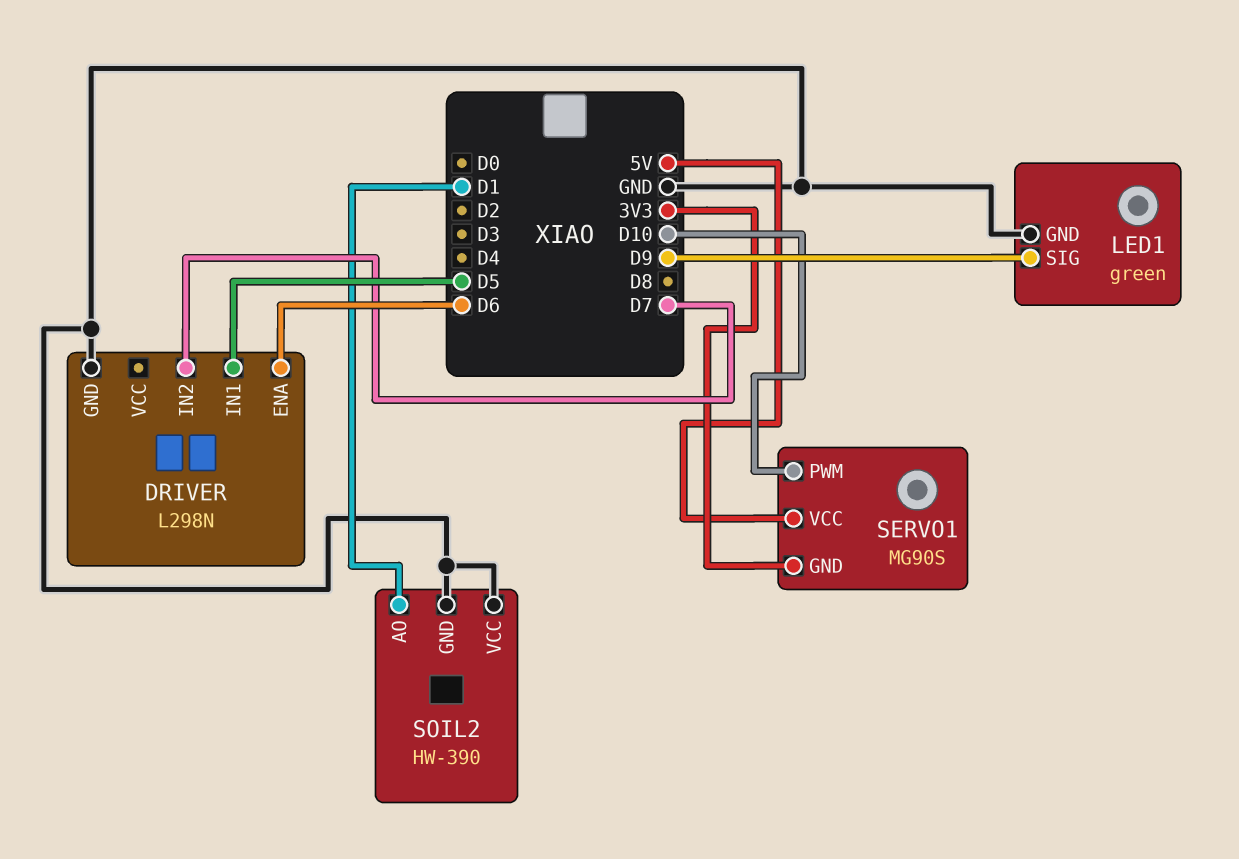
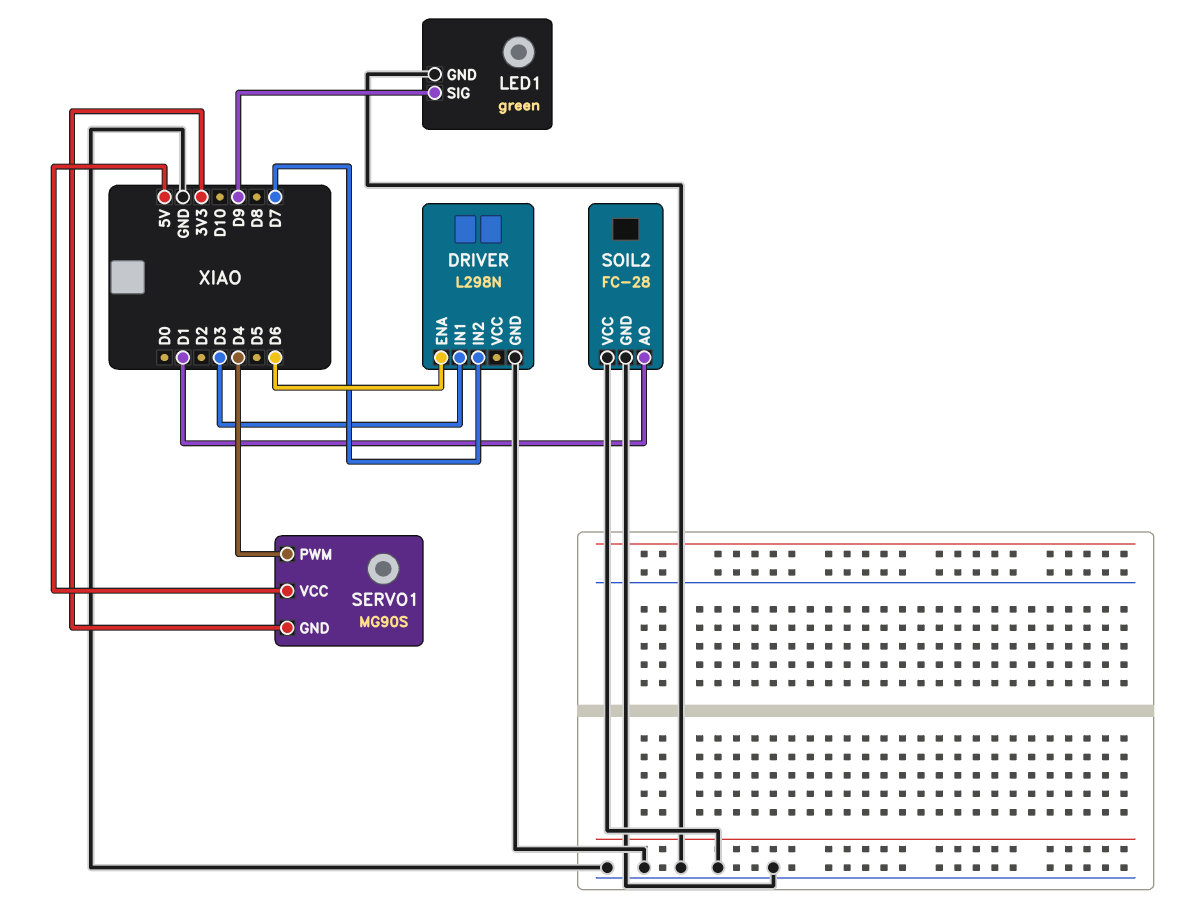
DRIVER pin IN1: D5 -> D3
SERVO1 pin PWM: D10 -> D4
SOIL2: HW-390 -> FC-28

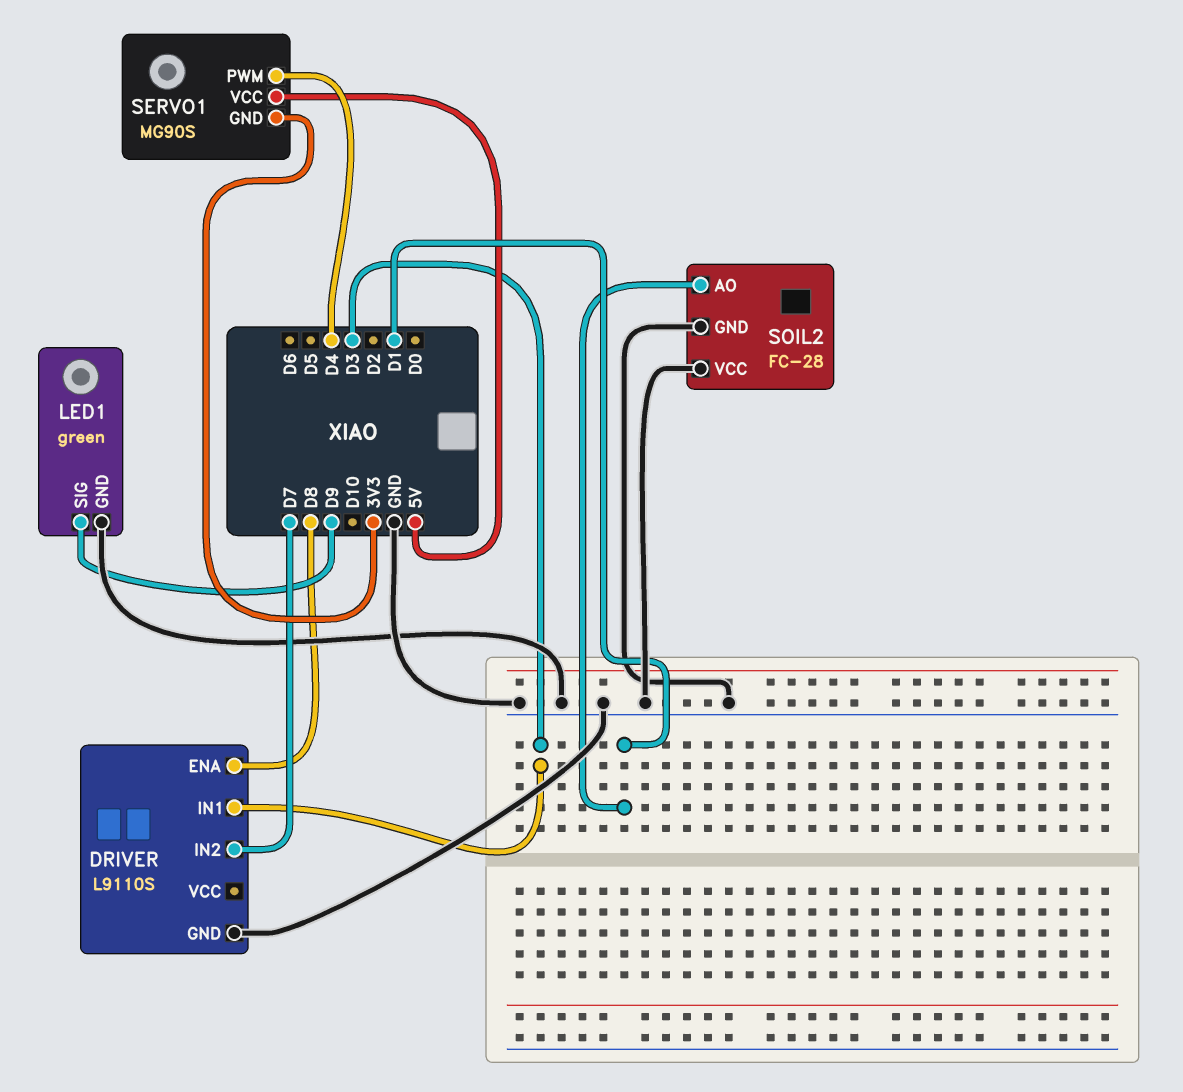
DRIVER: L298N -> L9110S
DRIVER pin ENA: D6 -> D8

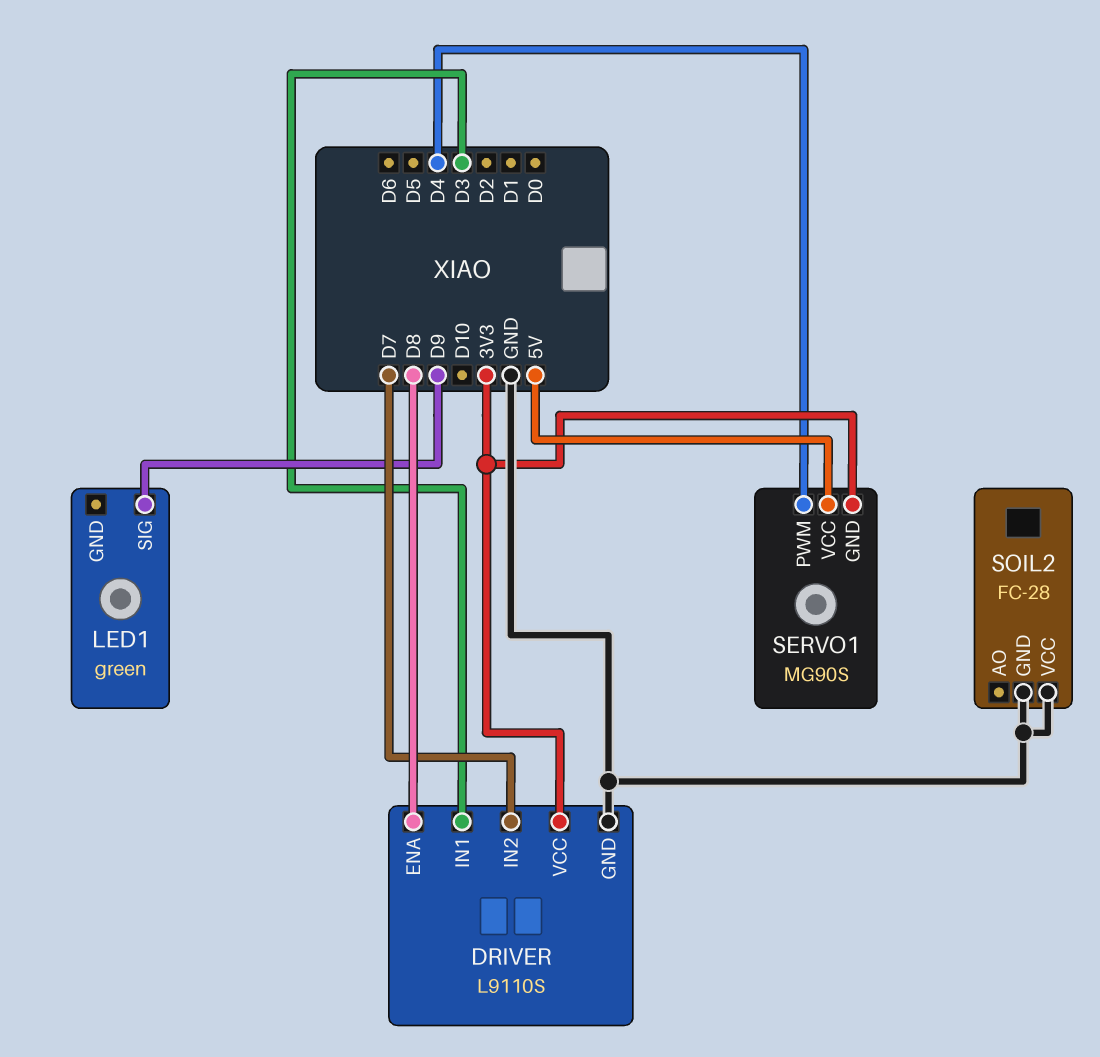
DRIVER pin VCC: none -> 3V3
LED1 pin GND: GND -> none
SOIL2 pin AO: D1 -> none

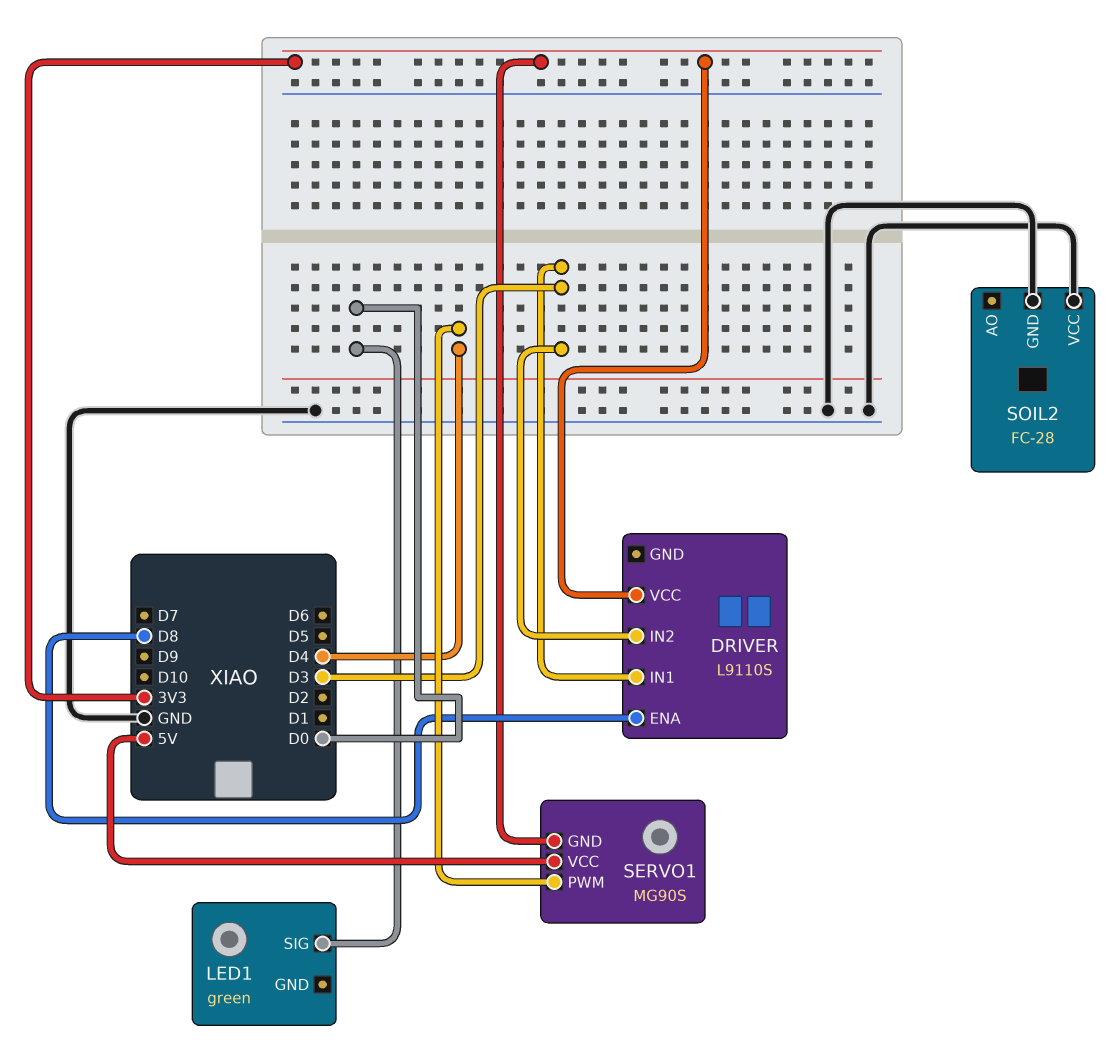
DRIVER pin GND: GND -> none
DRIVER pin IN2: D7 -> D3
LED1 pin SIG: D9 -> D0

